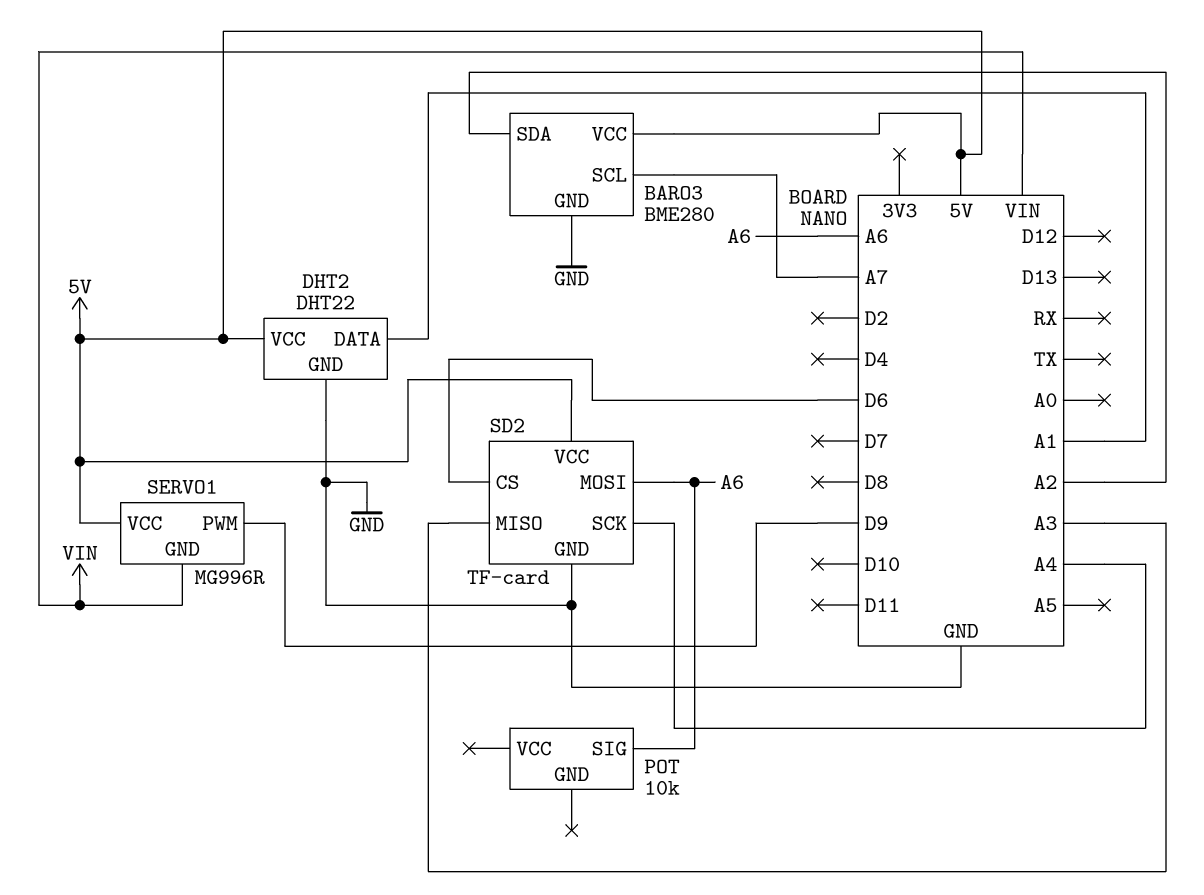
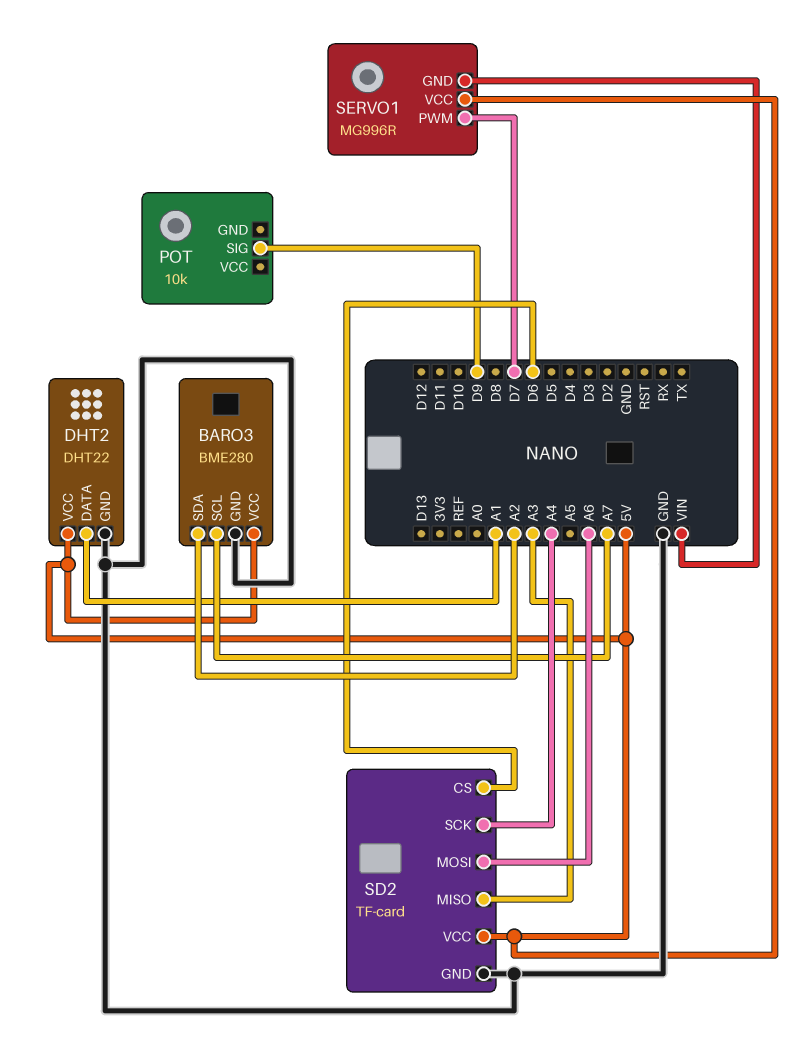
POT pin SIG: A6 -> D9
SERVO1 pin PWM: D9 -> D7

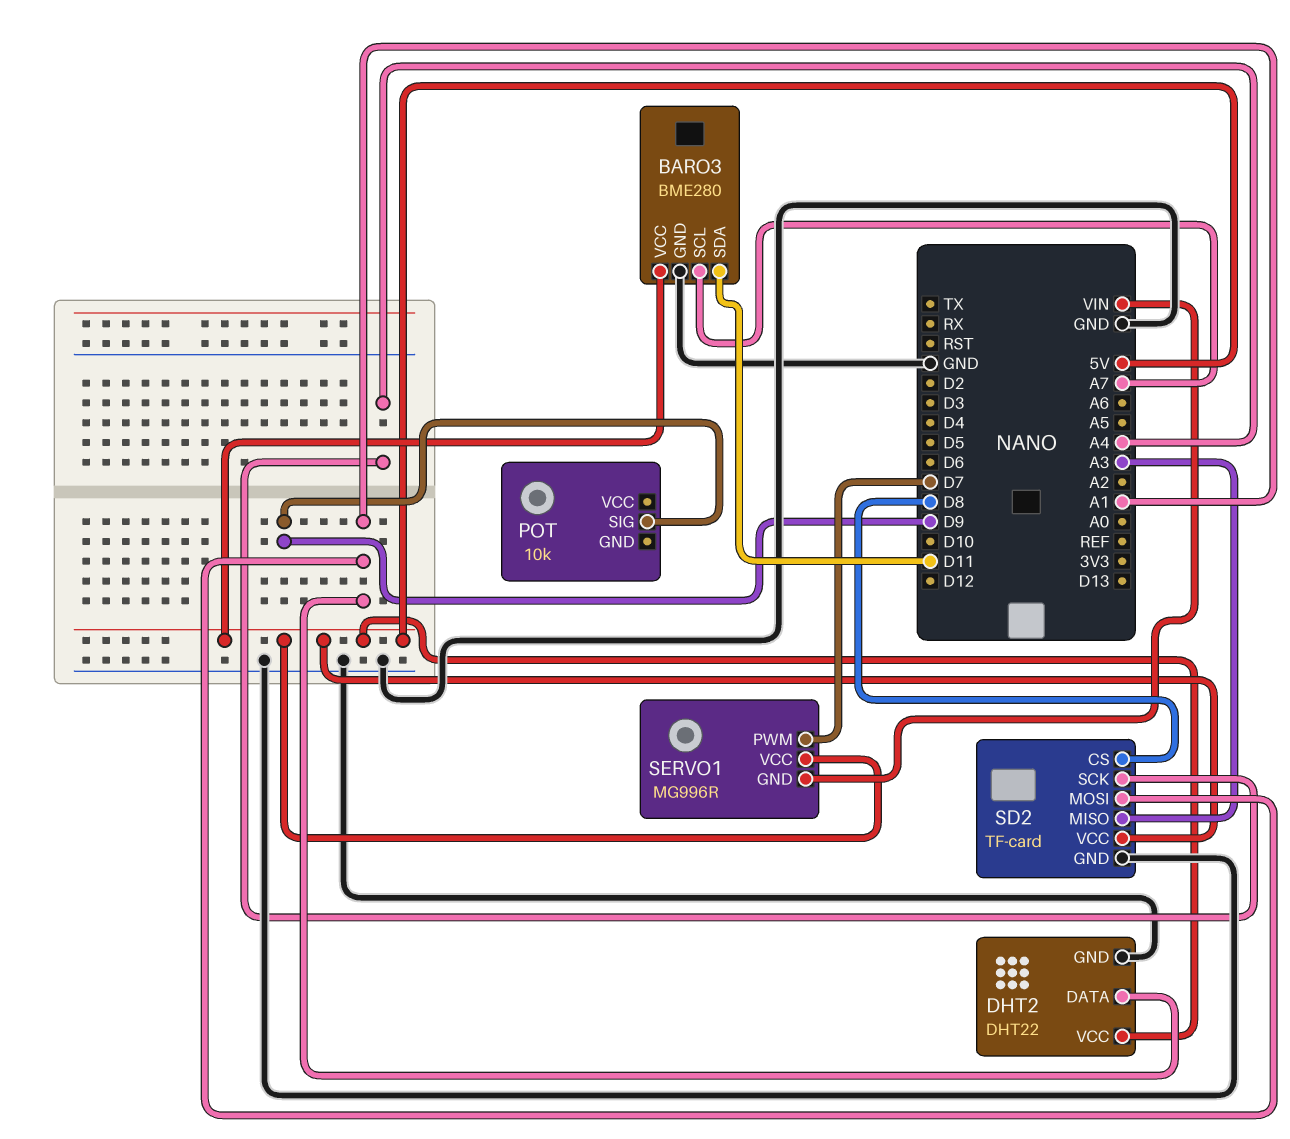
BARO3 pin SDA: A2 -> D11
SD2 pin CS: D6 -> D8
SD2 pin MOSI: A6 -> A1

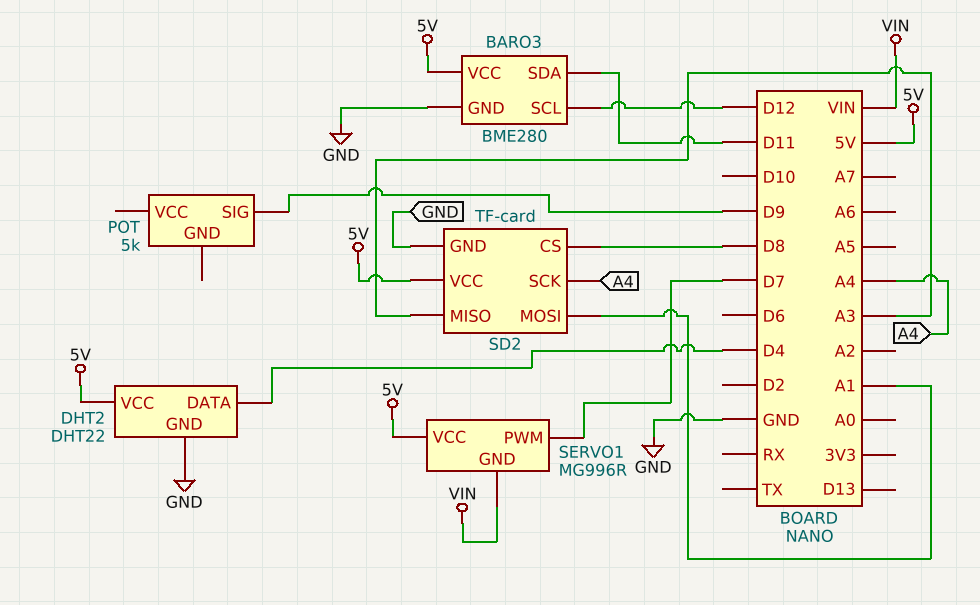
BARO3 pin SCL: A7 -> D12
DHT2 pin DATA: A1 -> D4
POT: 10k -> 5k

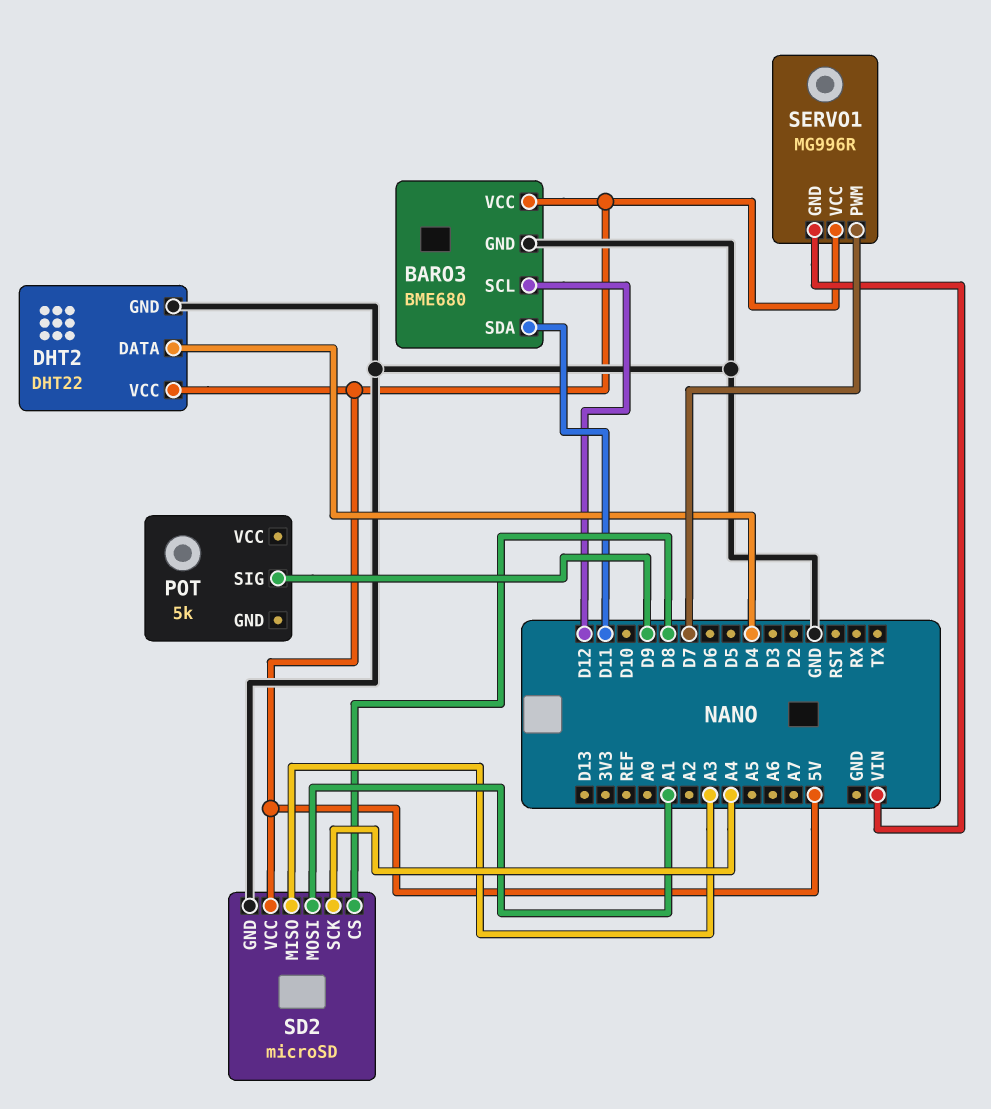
BARO3: BME280 -> BME680
SD2: TF-card -> microSD

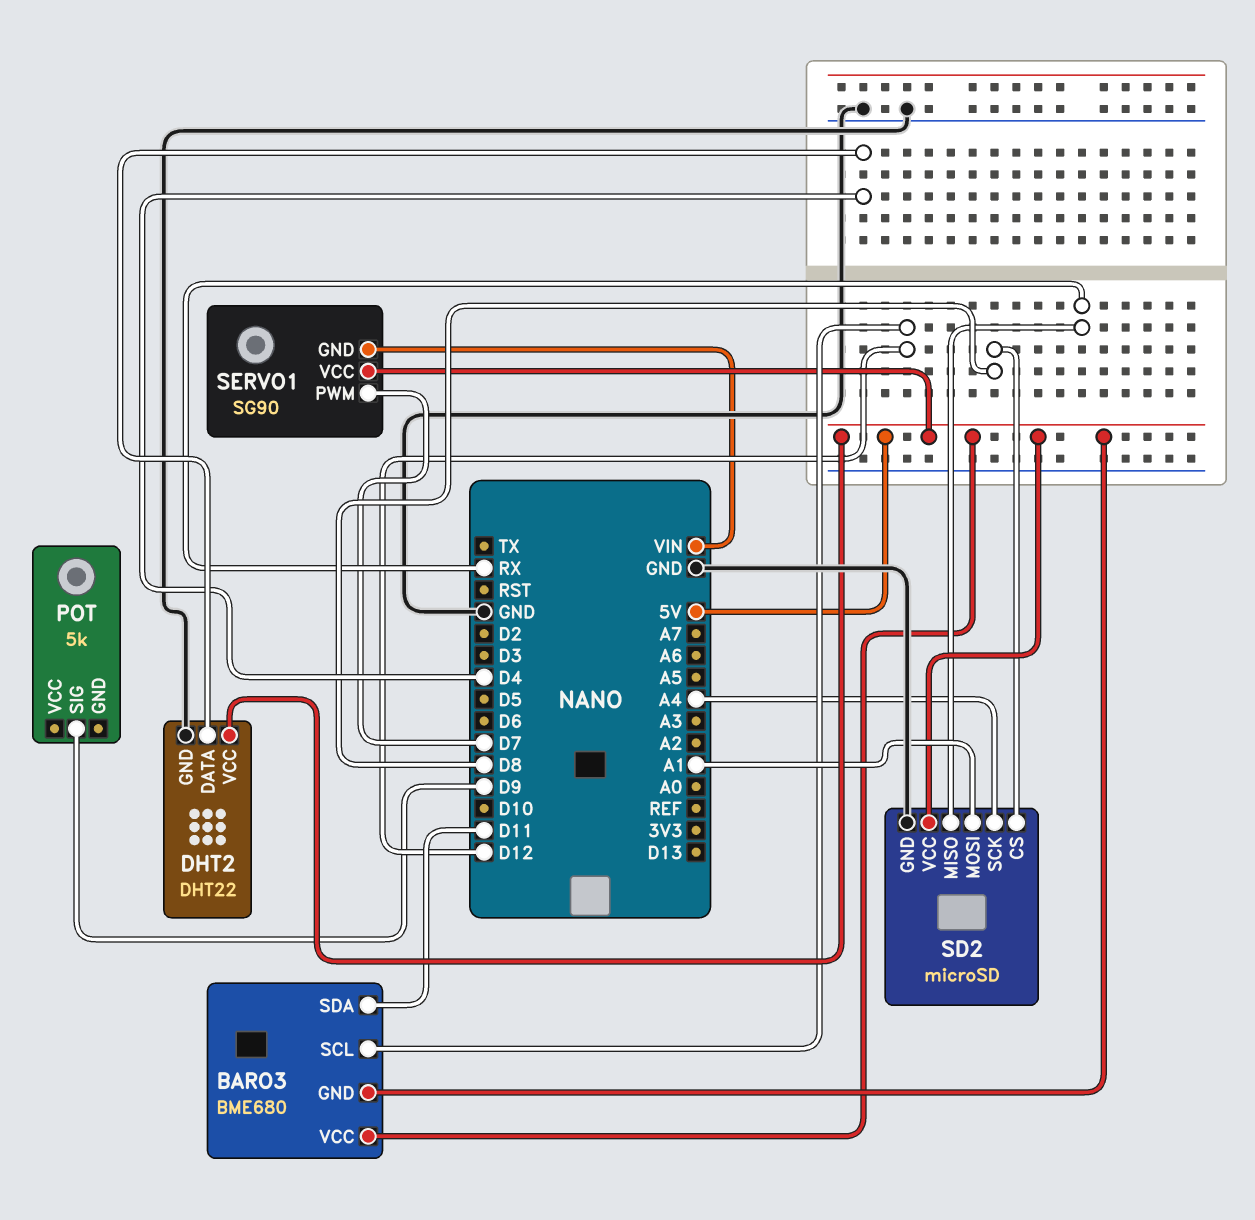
BARO3 pin GND: GND -> 5V
SD2 pin MISO: A3 -> RX
SERVO1: MG996R -> SG90

